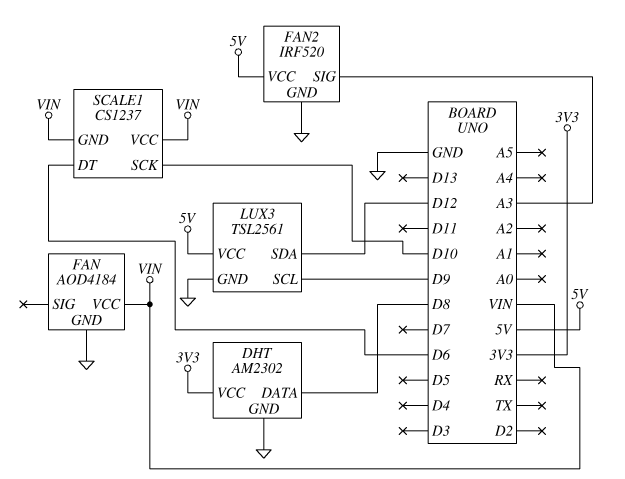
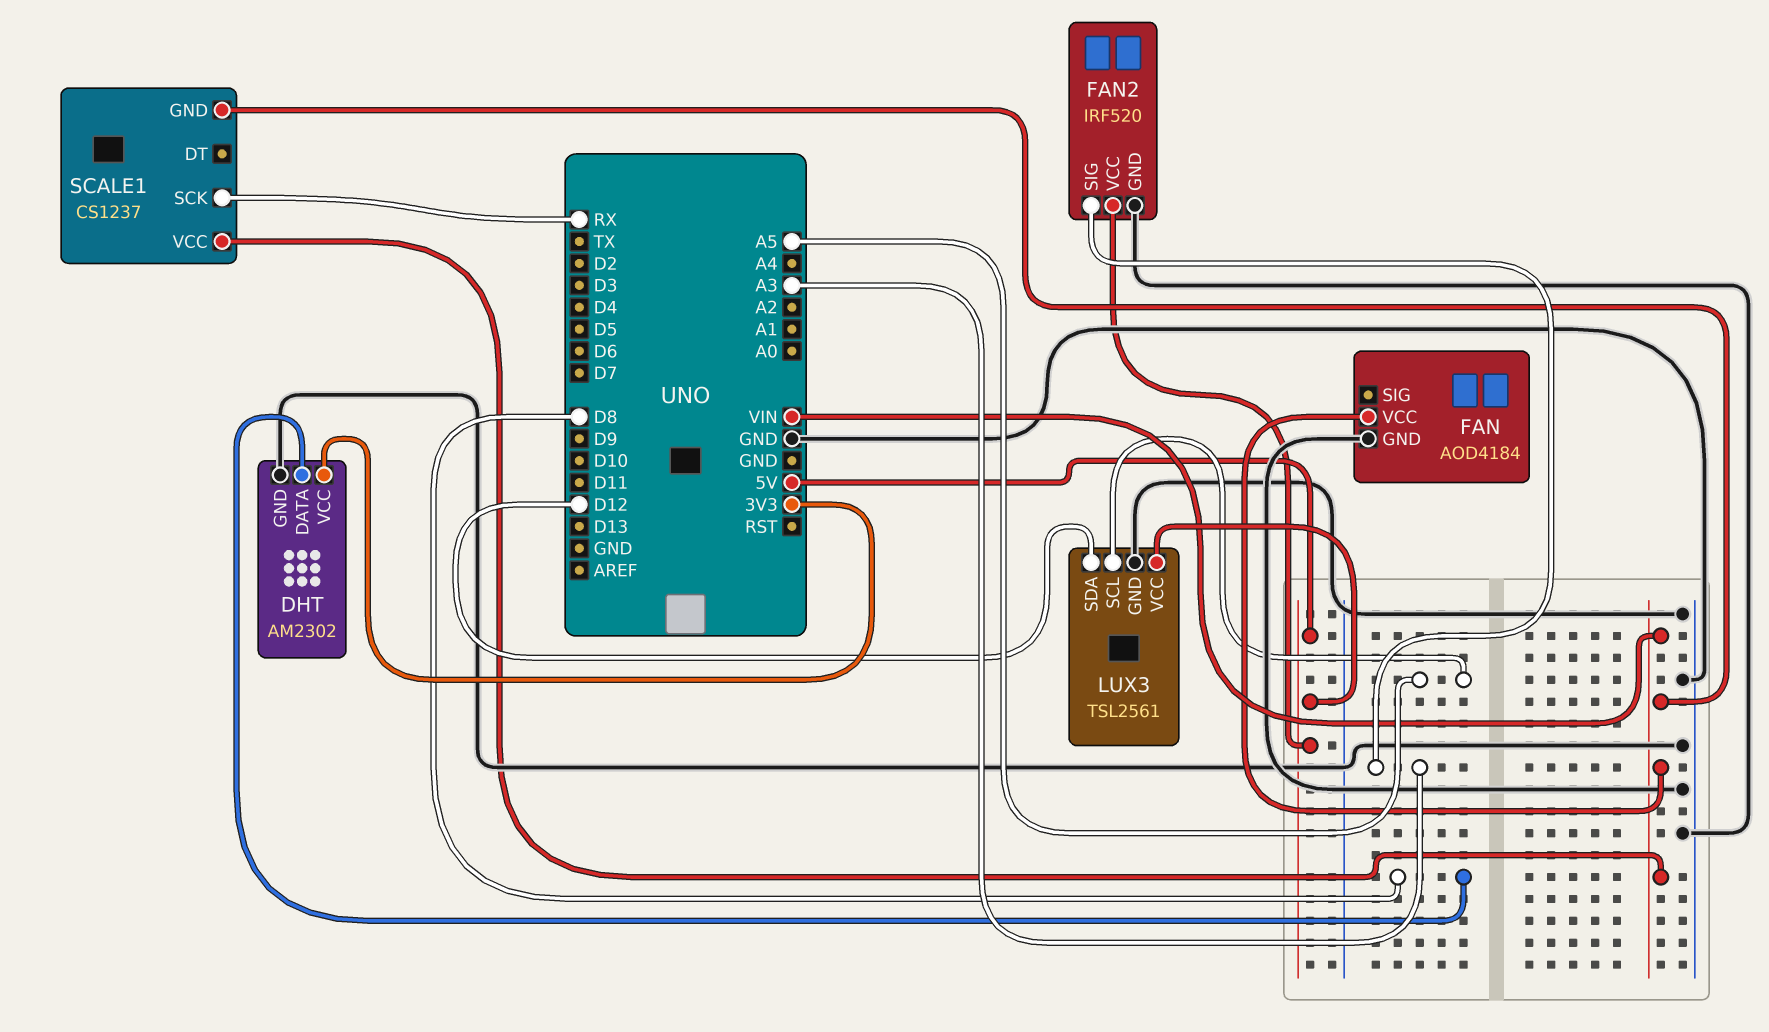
LUX3 pin SCL: D9 -> A5
SCALE1 pin DT: D6 -> none
SCALE1 pin SCK: D10 -> RX

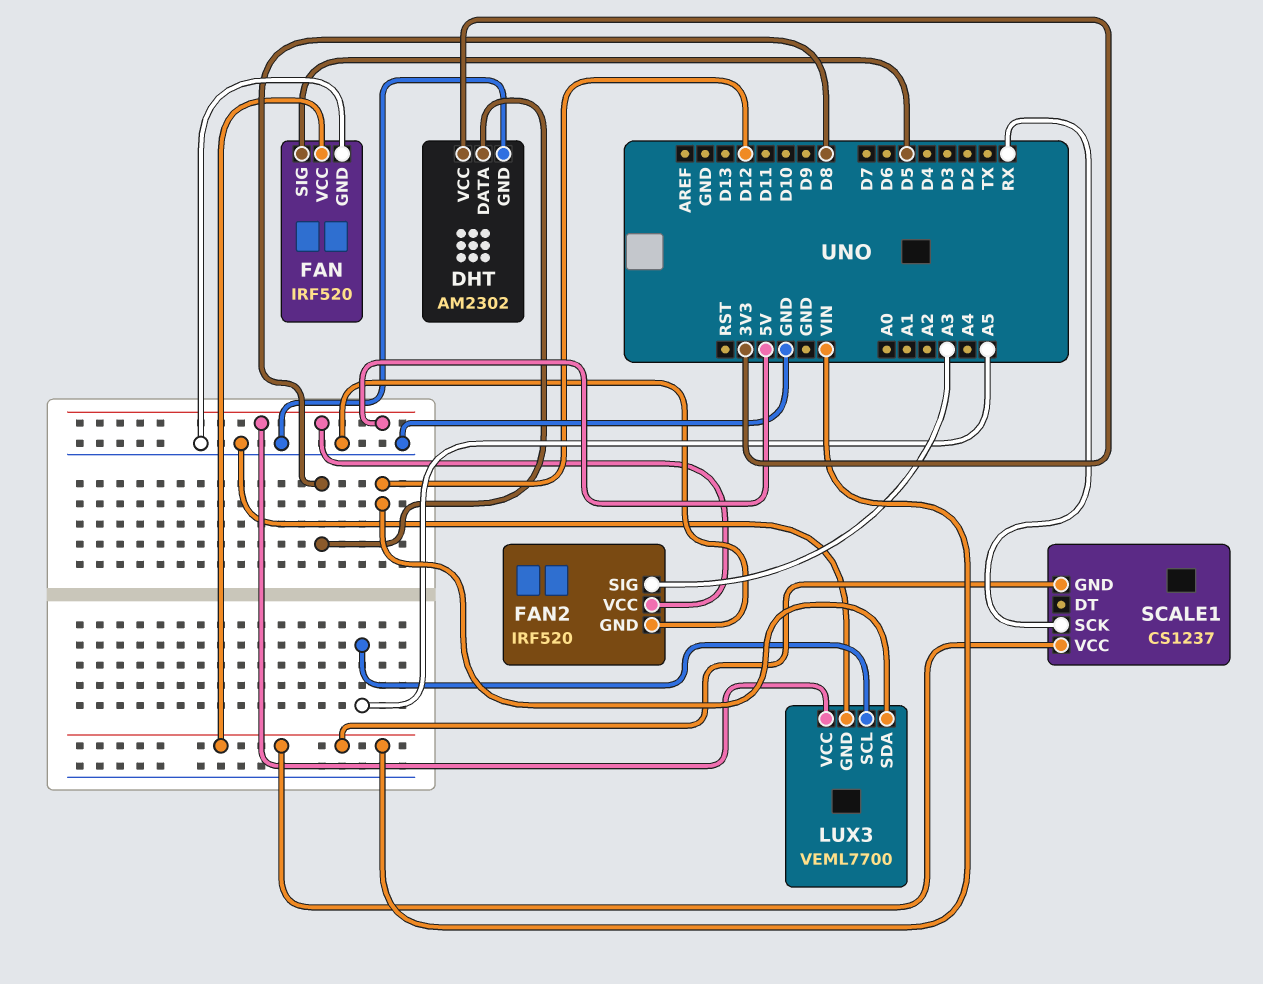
FAN: AOD4184 -> IRF520
FAN pin SIG: none -> D5
LUX3: TSL2561 -> VEML7700

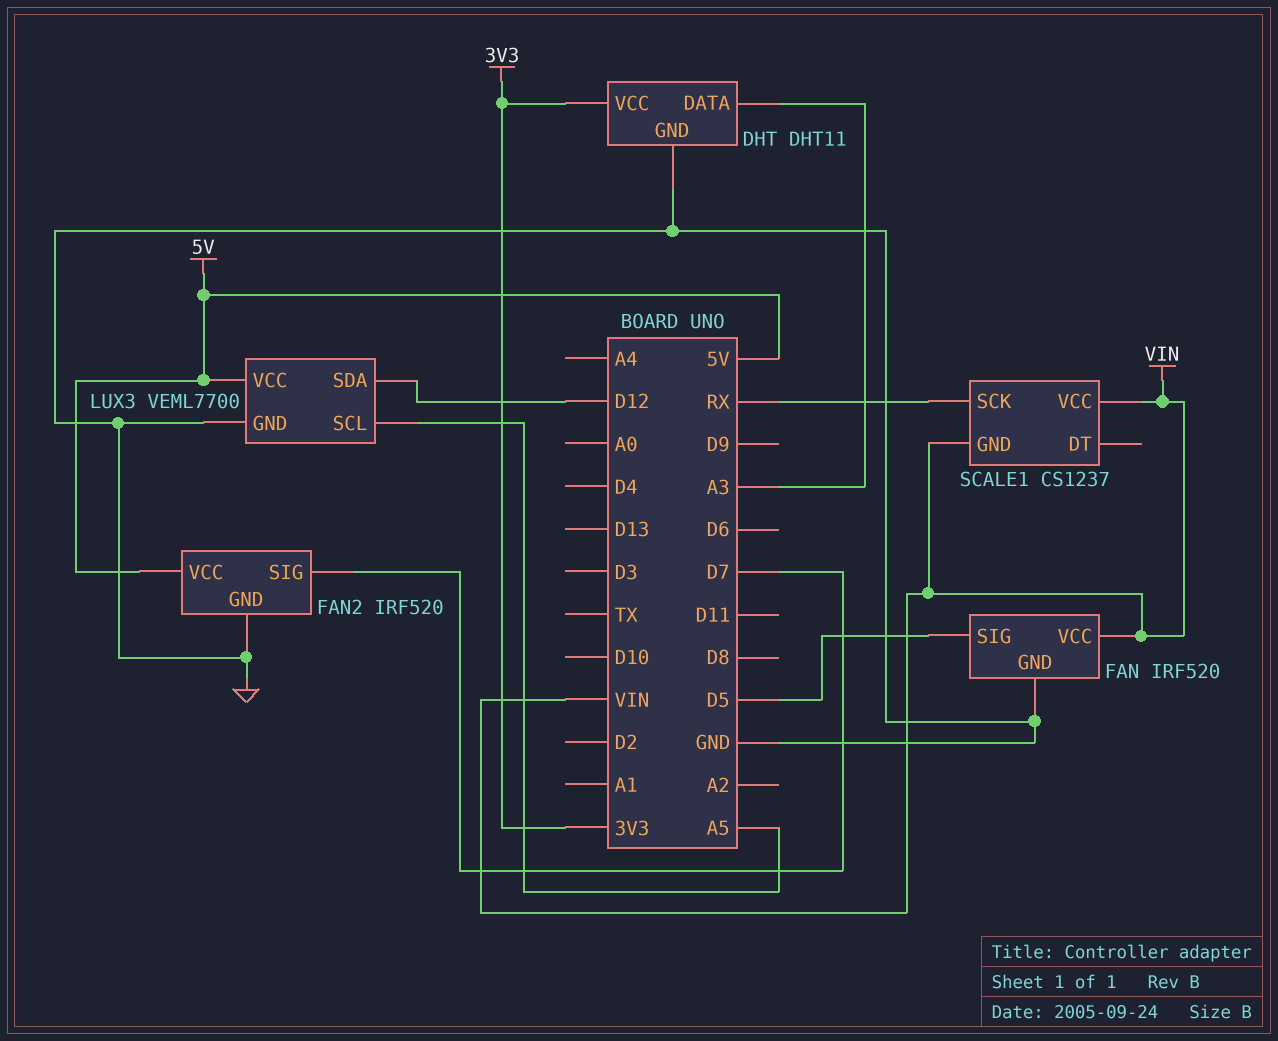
DHT: AM2302 -> DHT11
DHT pin DATA: D8 -> A3
FAN2 pin SIG: A3 -> D7

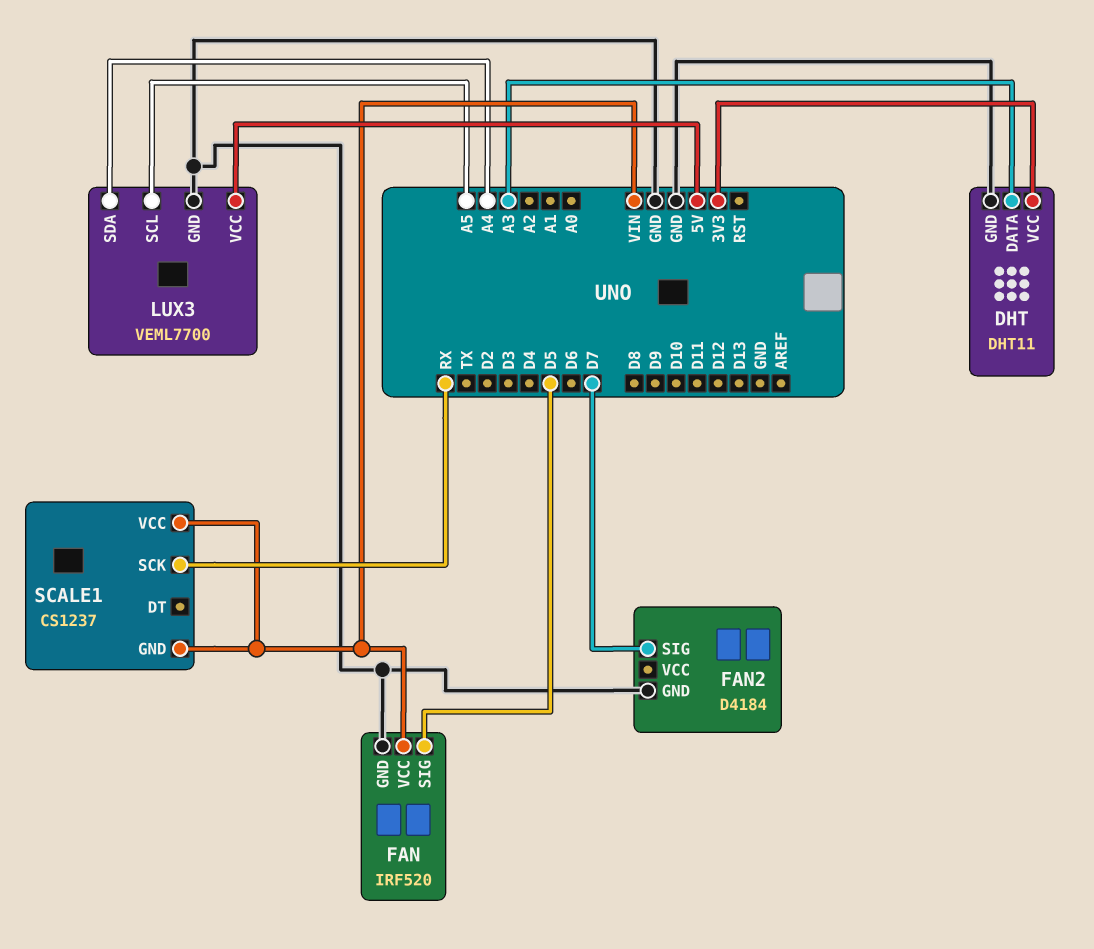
FAN2: IRF520 -> D4184
FAN2 pin VCC: 5V -> none
LUX3 pin SDA: D12 -> A4

